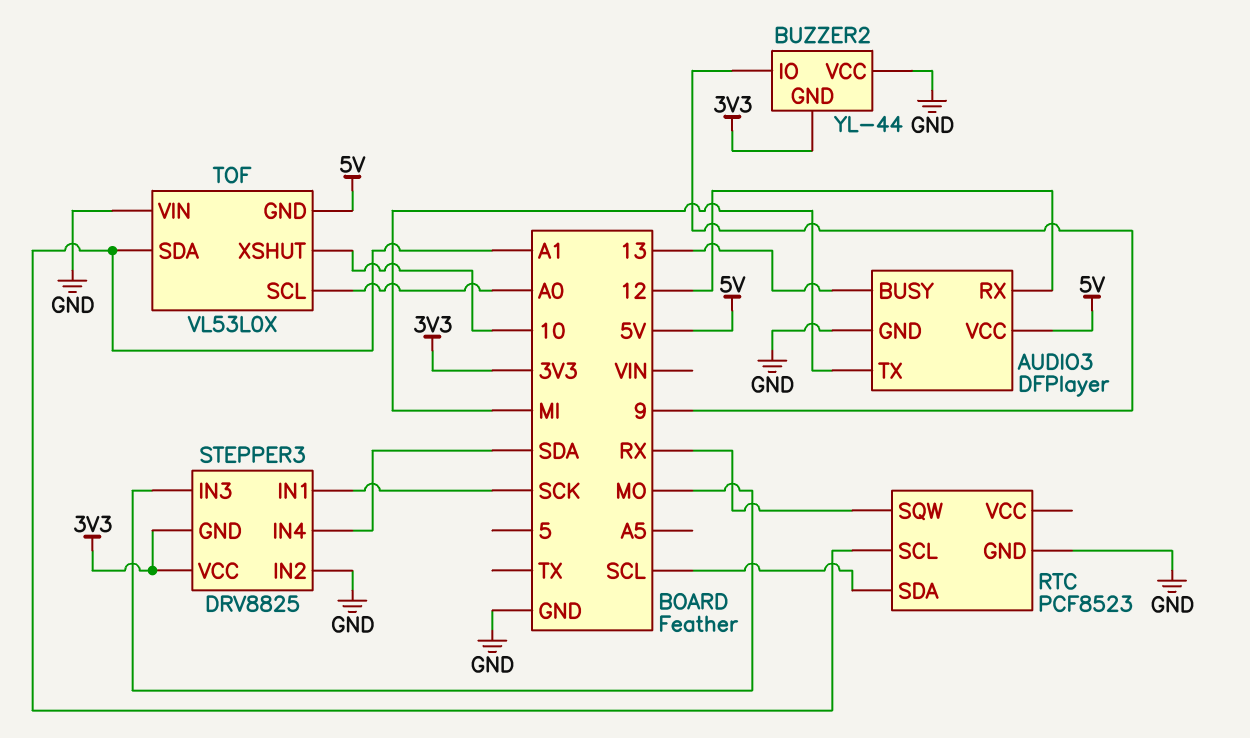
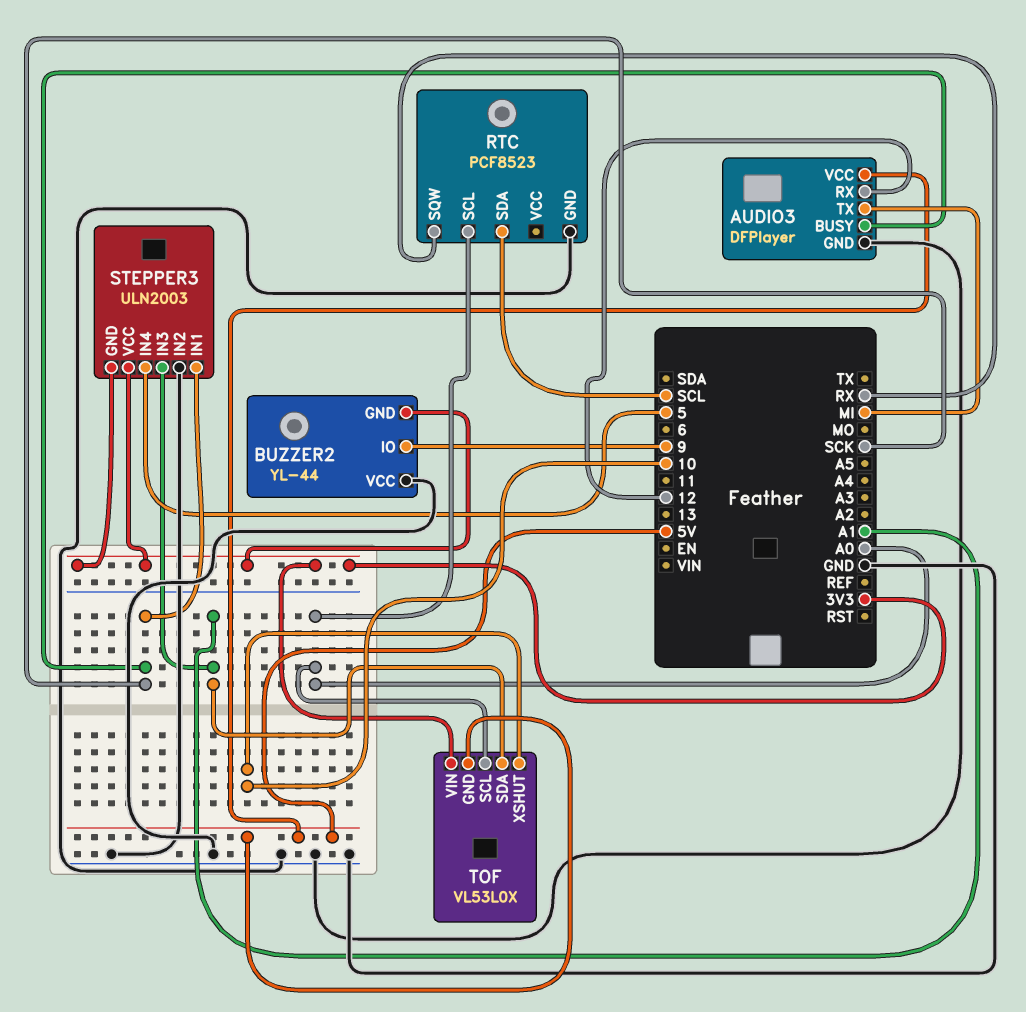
AUDIO3 pin BUSY: 13 -> SCK
RTC pin SCL: A1 -> A0
STEPPER3: DRV8825 -> ULN2003
STEPPER3 pin IN3: MO -> A1
STEPPER3 pin IN4: SDA -> 5
TOF pin VIN: GND -> 3V3

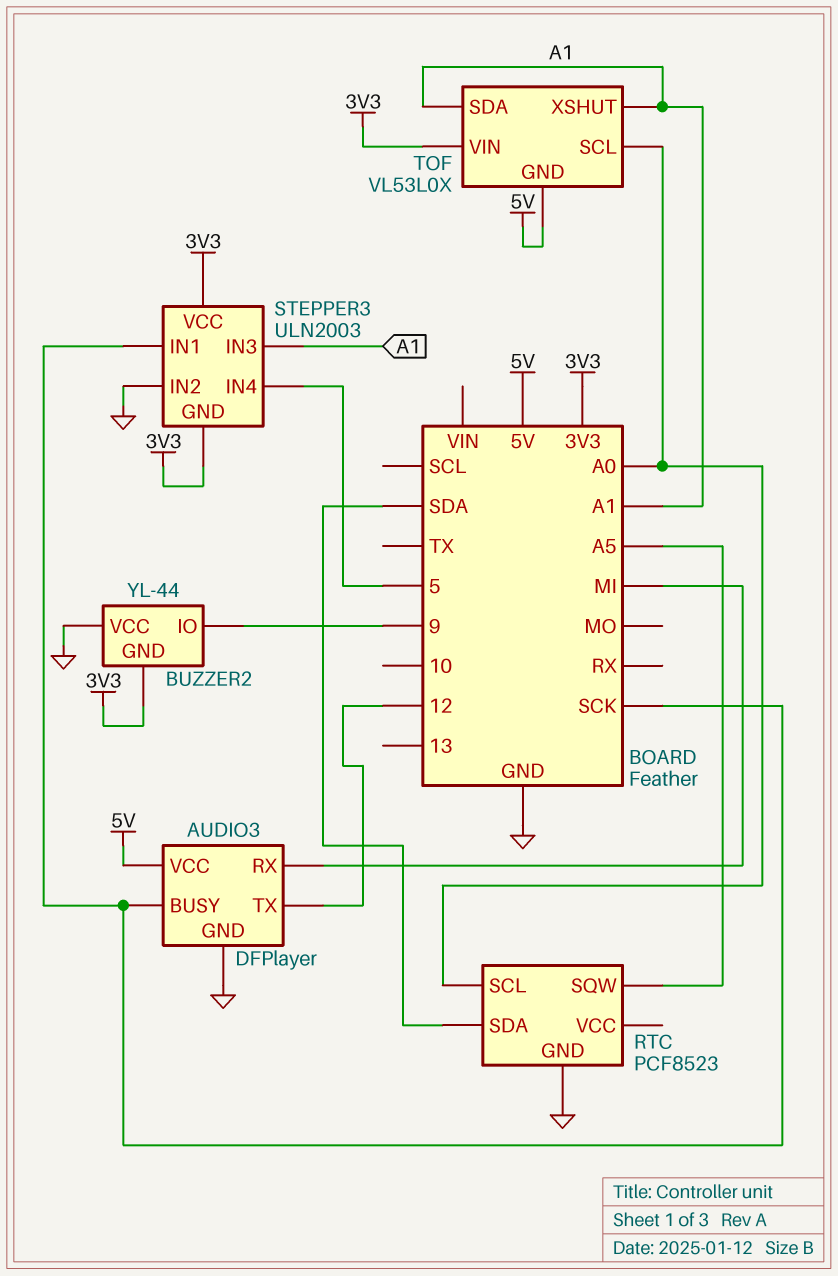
AUDIO3 pin RX: 12 -> MI
AUDIO3 pin TX: MI -> 12
RTC pin SDA: SCL -> SDA
RTC pin SQW: RX -> A5
TOF pin XSHUT: 10 -> A1

